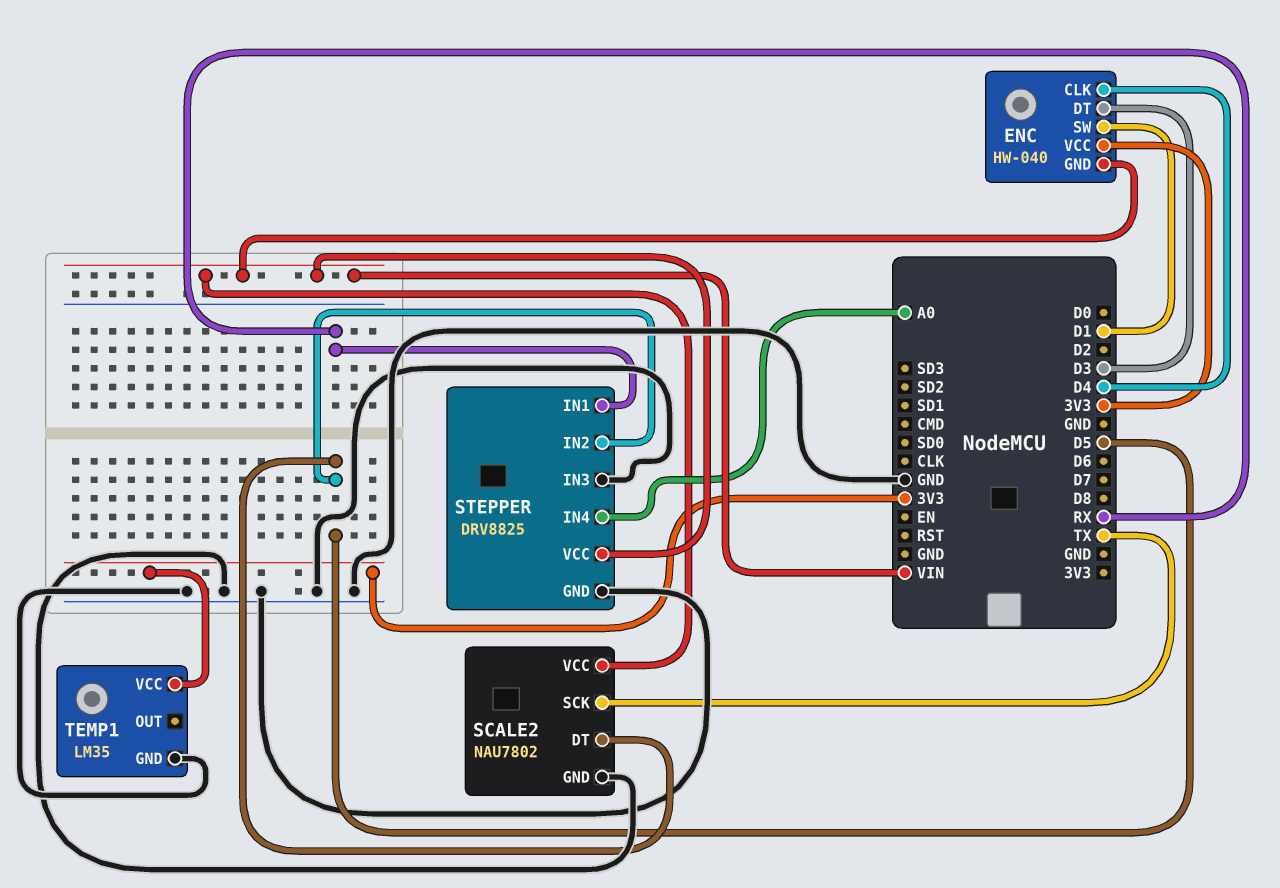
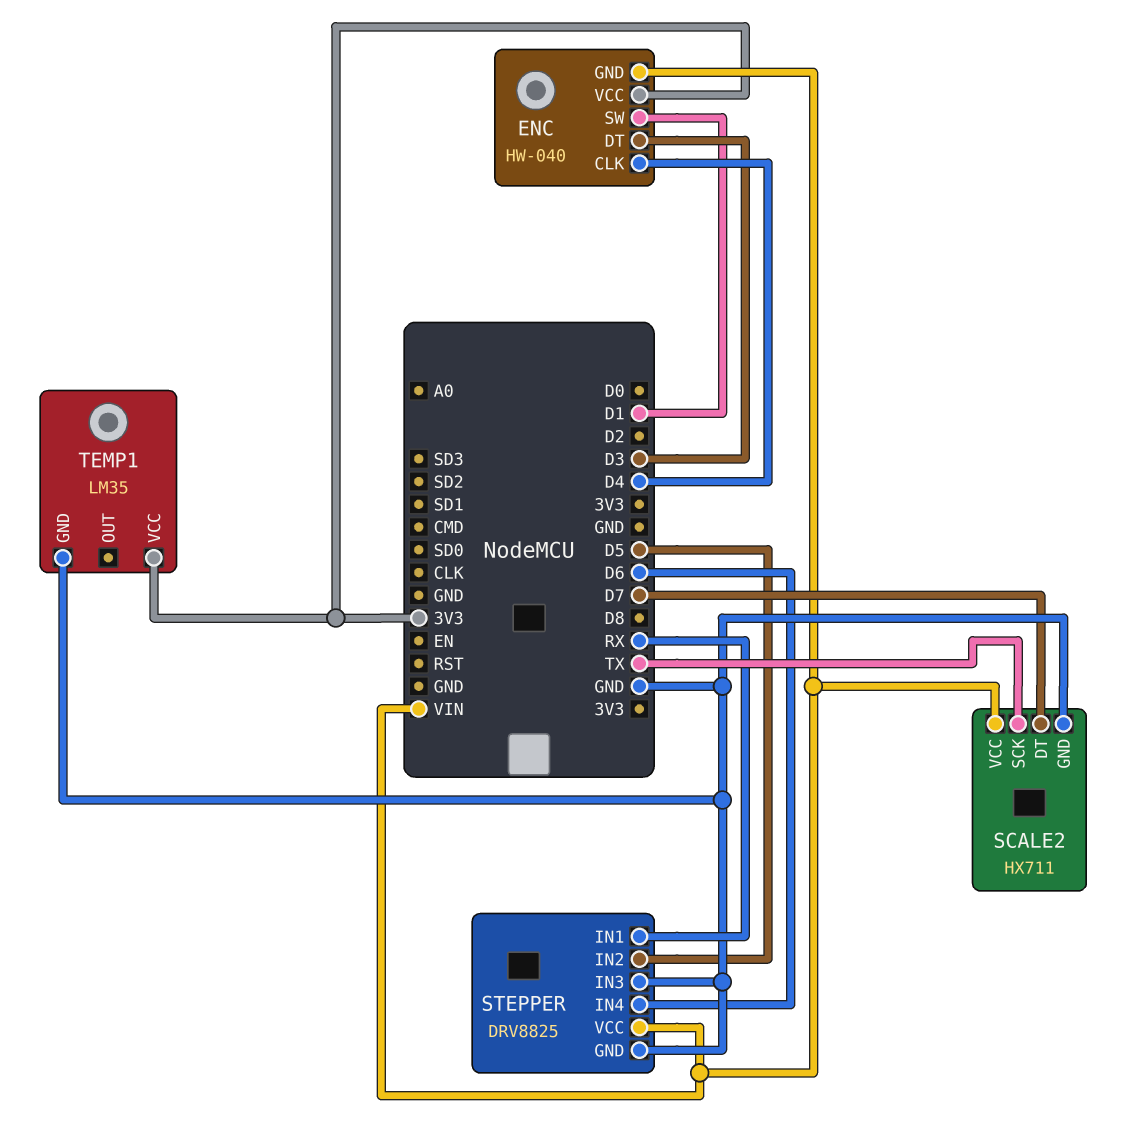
SCALE2: NAU7802 -> HX711
SCALE2 pin DT: D5 -> D7
STEPPER pin IN4: A0 -> D6

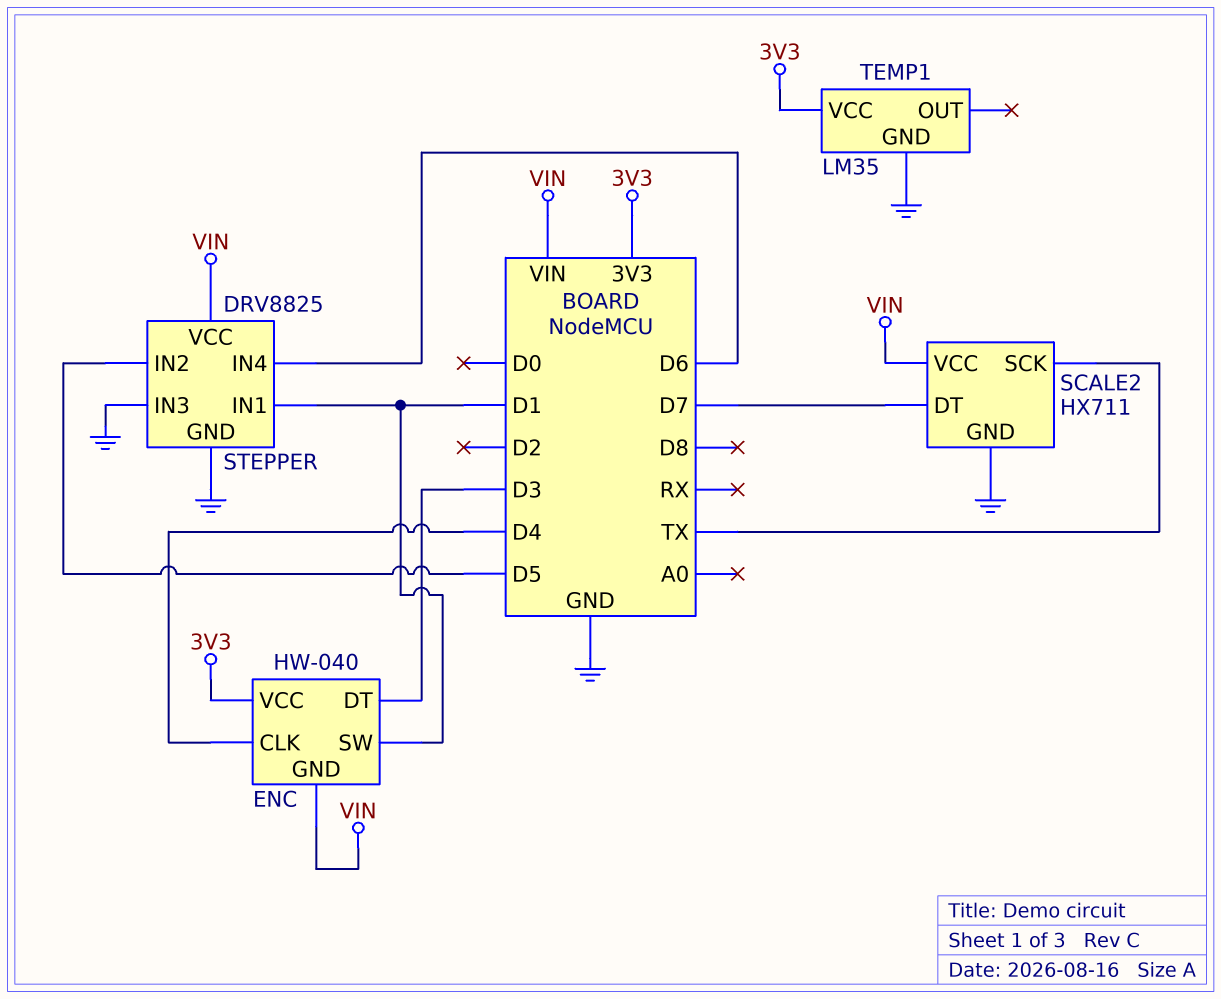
STEPPER pin IN1: RX -> D1

